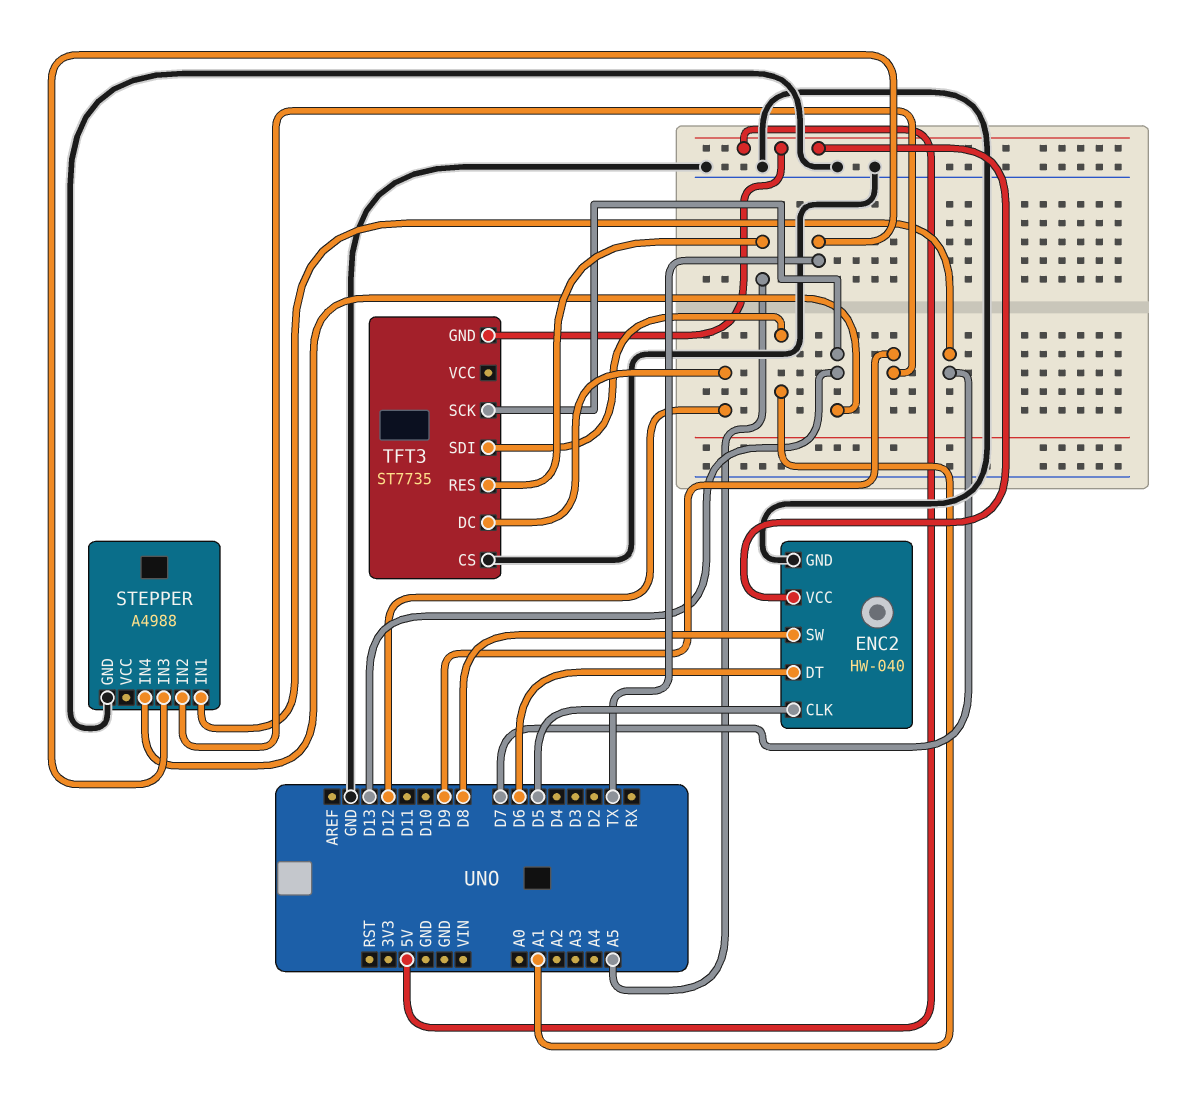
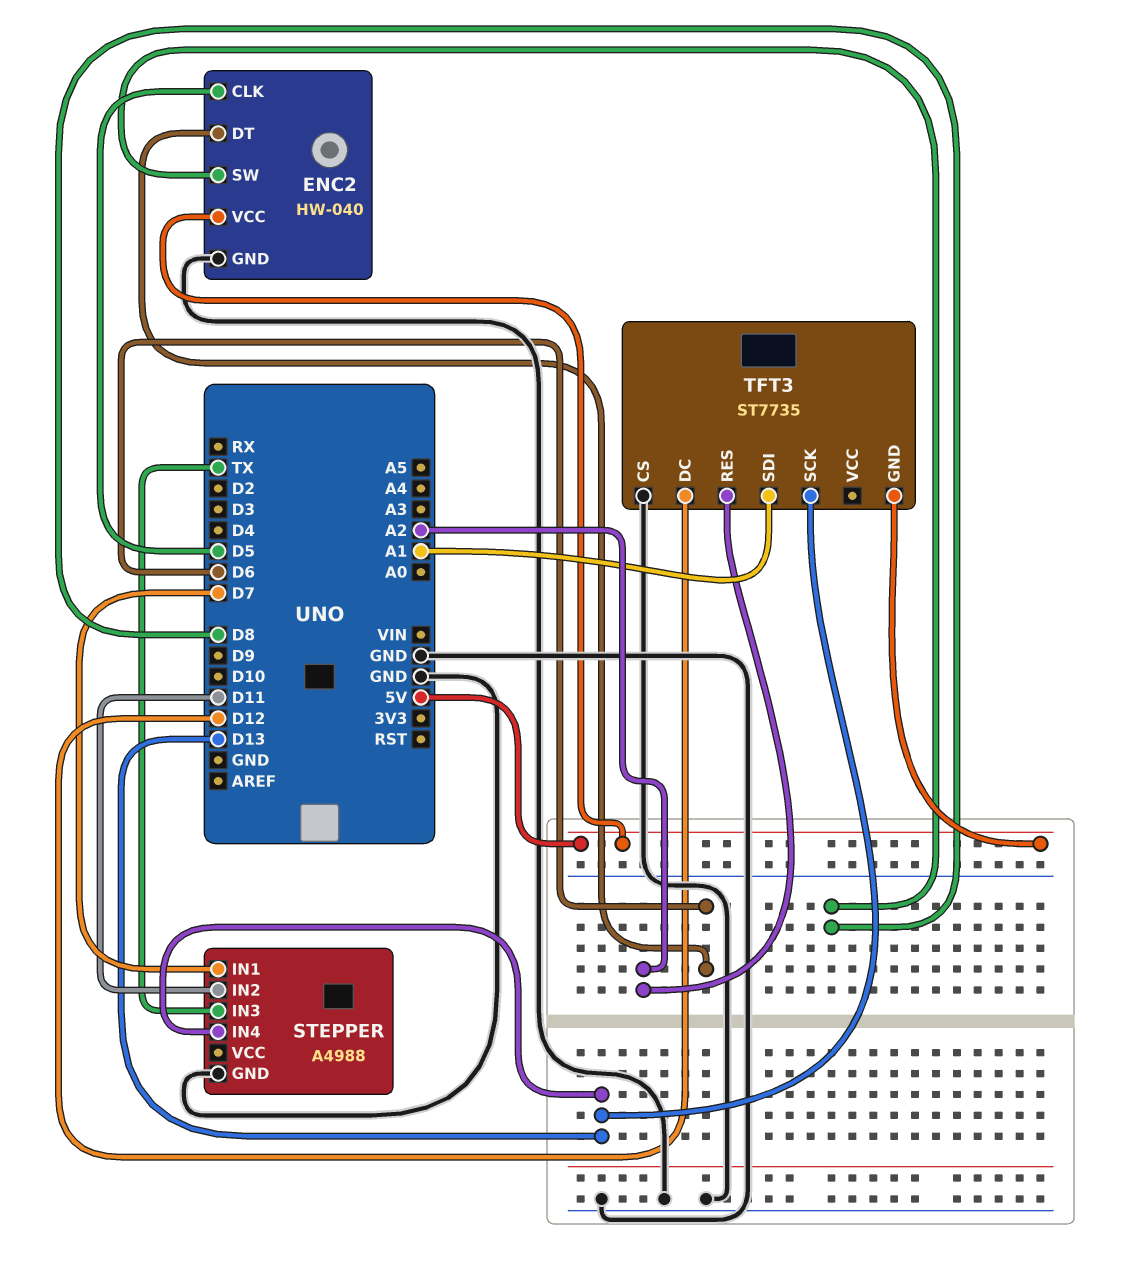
STEPPER pin IN2: D9 -> D11
TFT3 pin RES: A5 -> A2

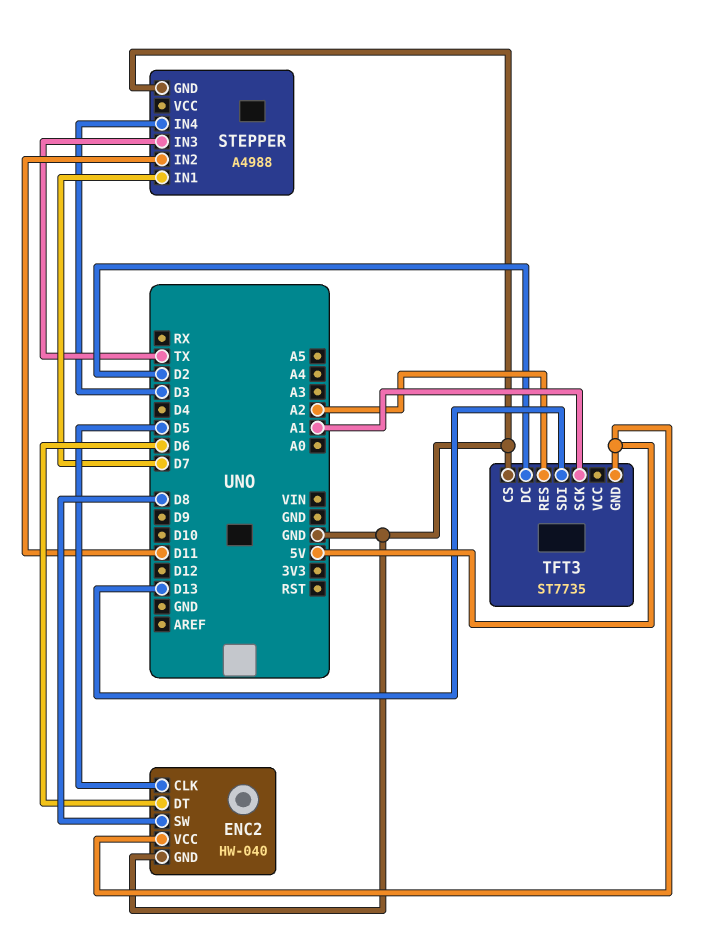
STEPPER pin IN4: D13 -> D3
TFT3 pin DC: D12 -> D2
TFT3 pin SCK: D13 -> A1
TFT3 pin SDI: A1 -> D13

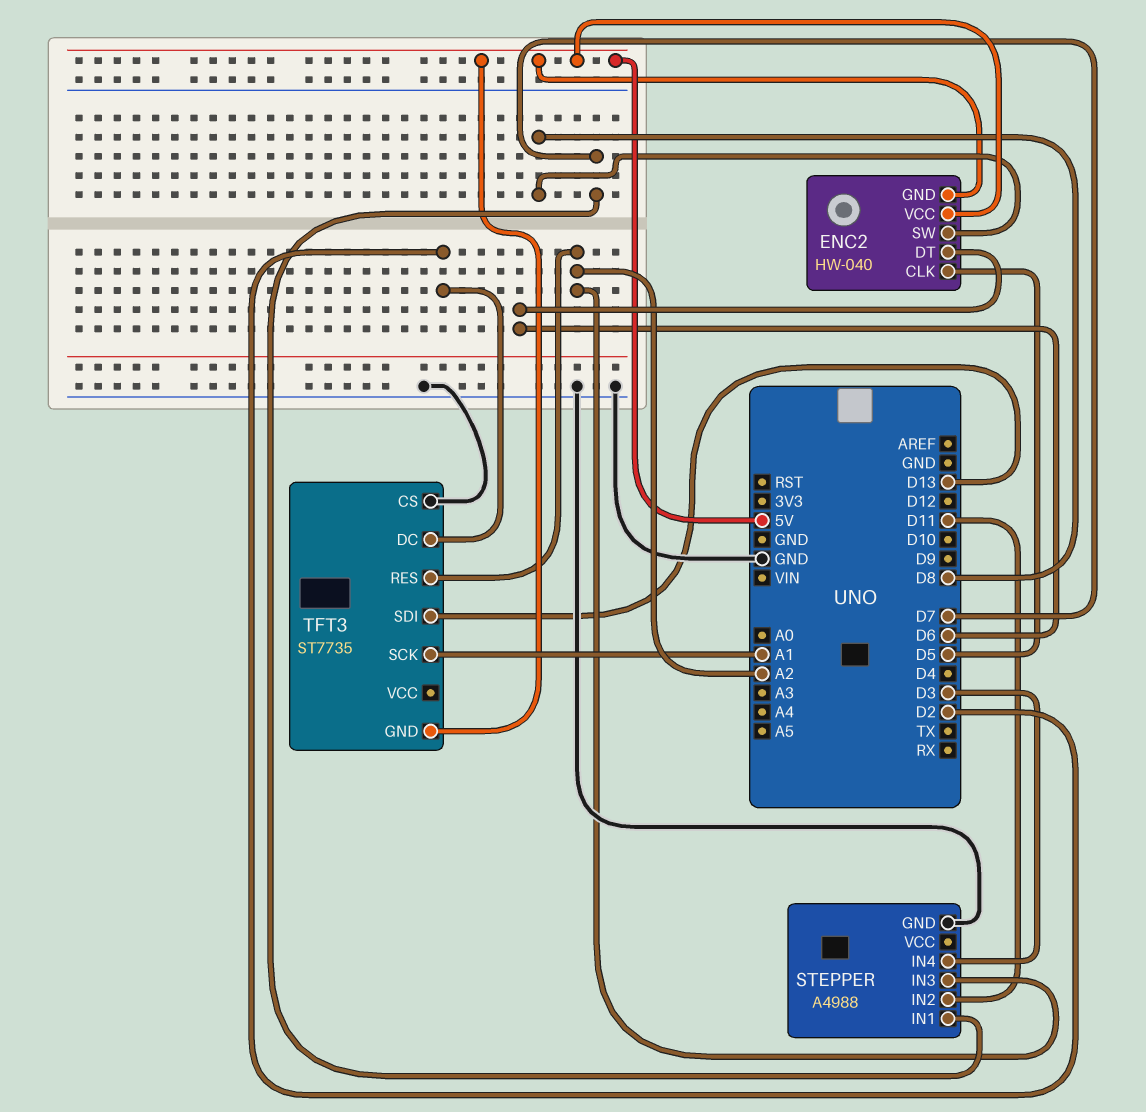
ENC2 pin GND: GND -> 5V
STEPPER pin IN3: TX -> A2

